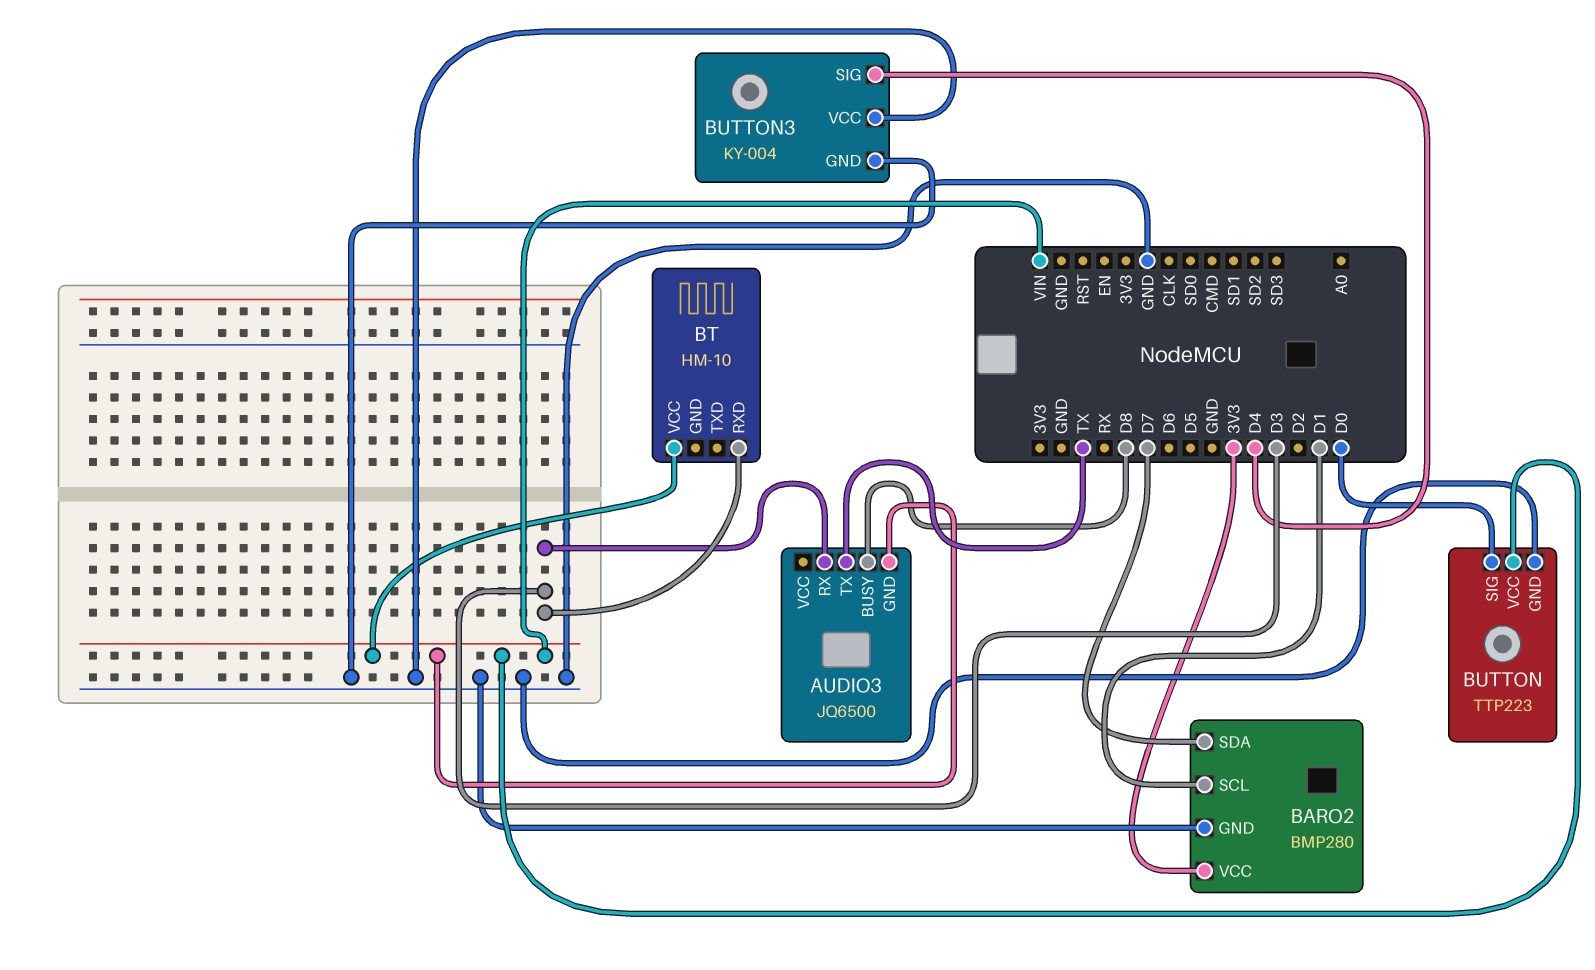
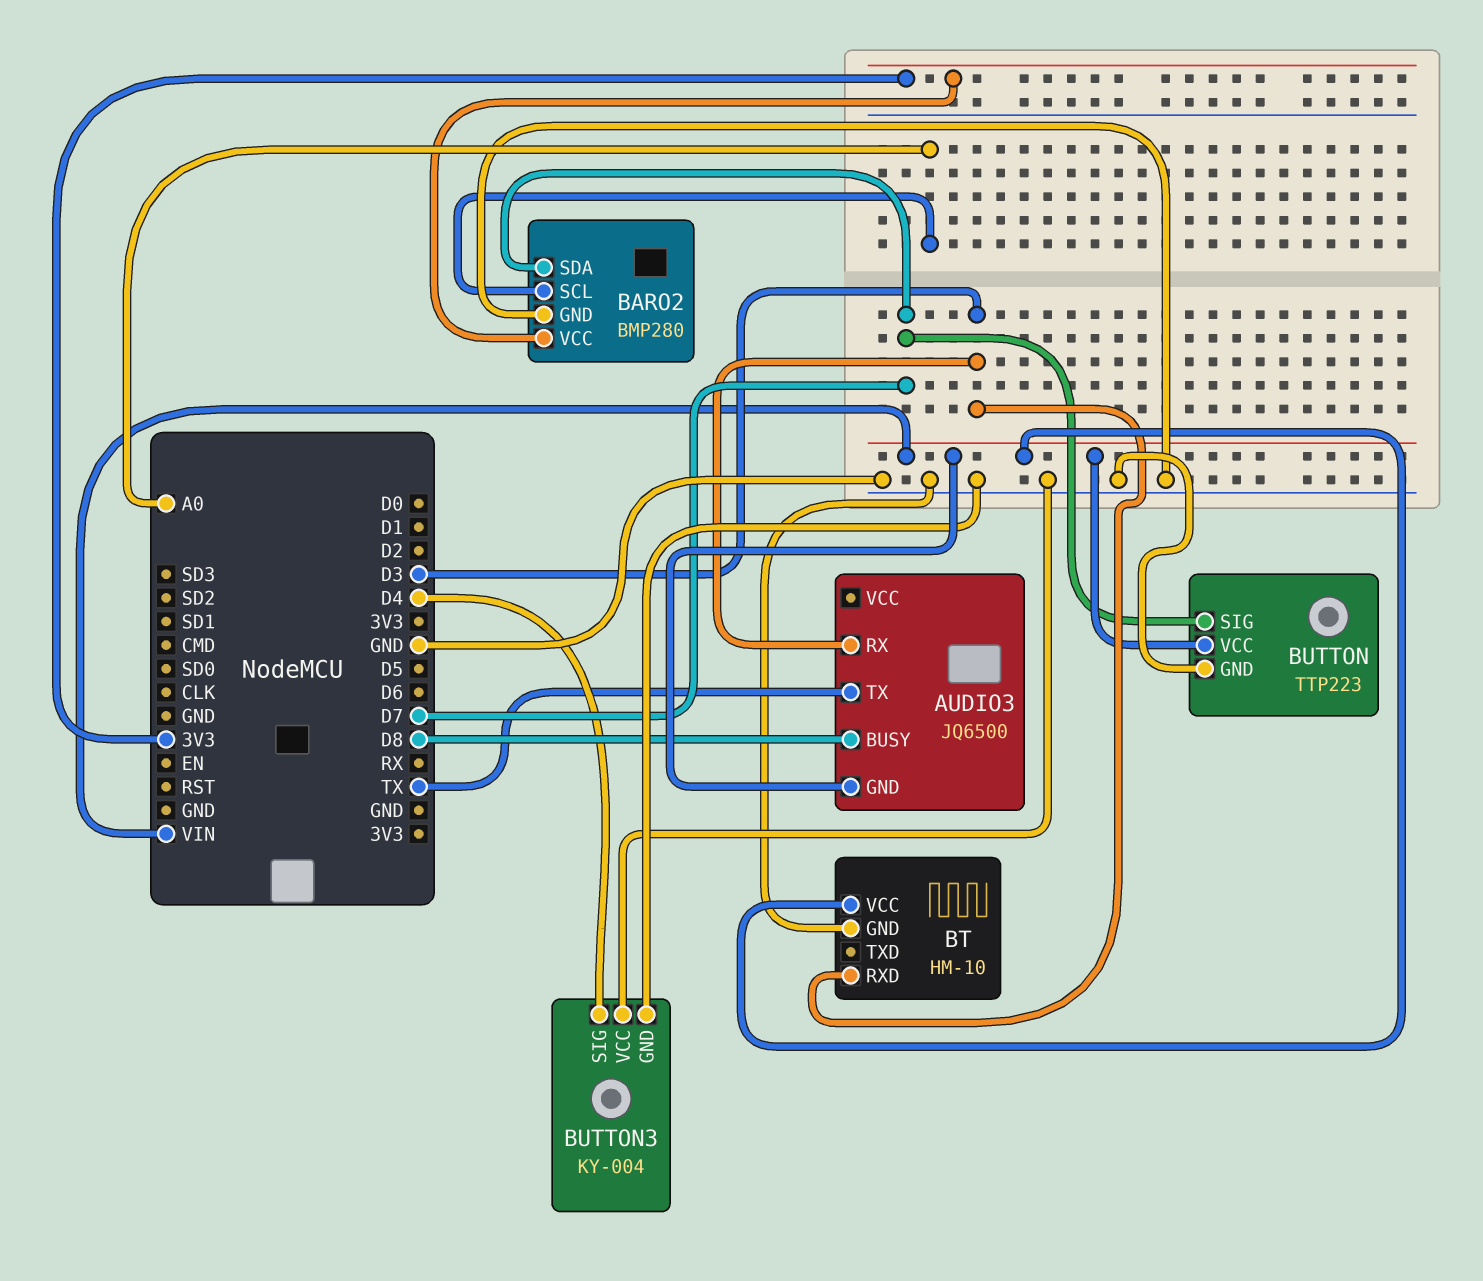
BARO2 pin SCL: D1 -> A0
BT pin GND: none -> GND
BUTTON pin SIG: D0 -> D7

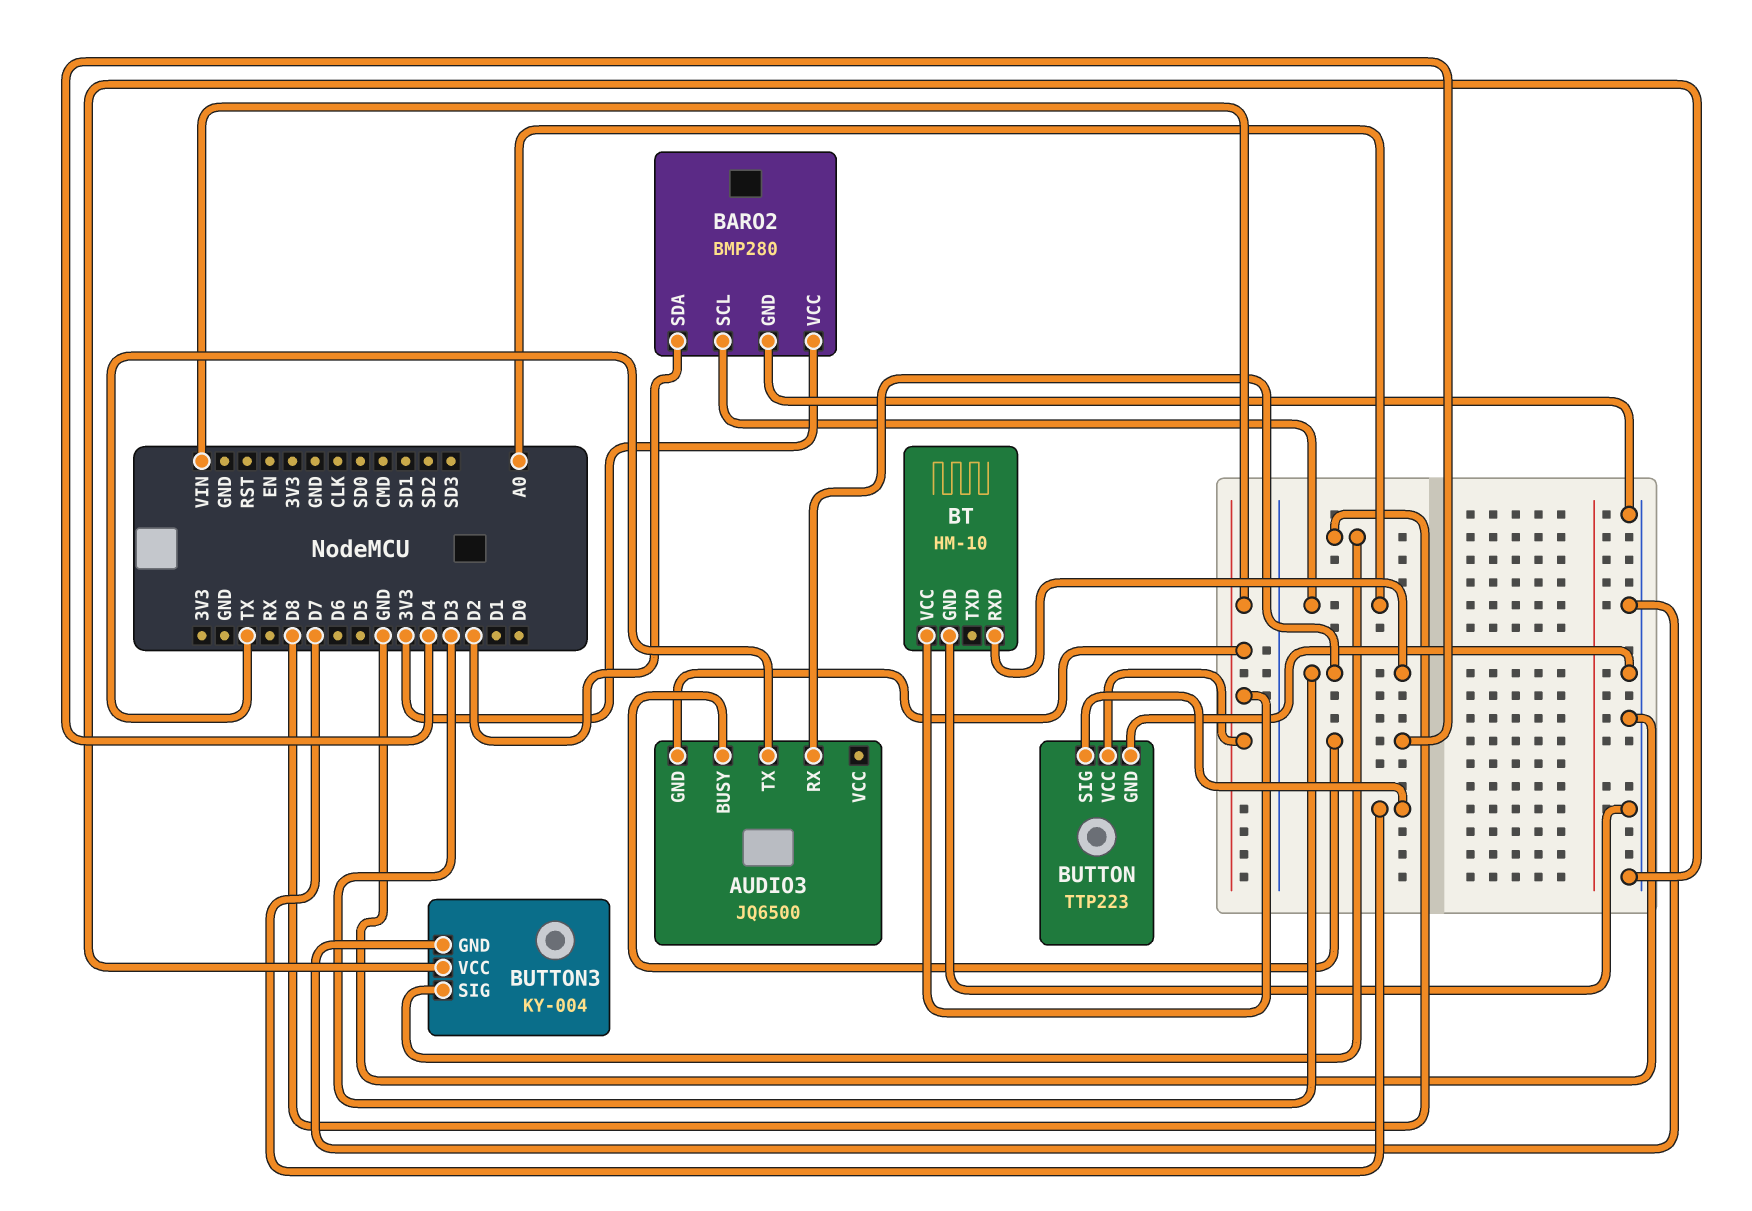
AUDIO3 pin BUSY: D8 -> D4
BARO2 pin SDA: D7 -> D2
BUTTON3 pin SIG: D4 -> D8

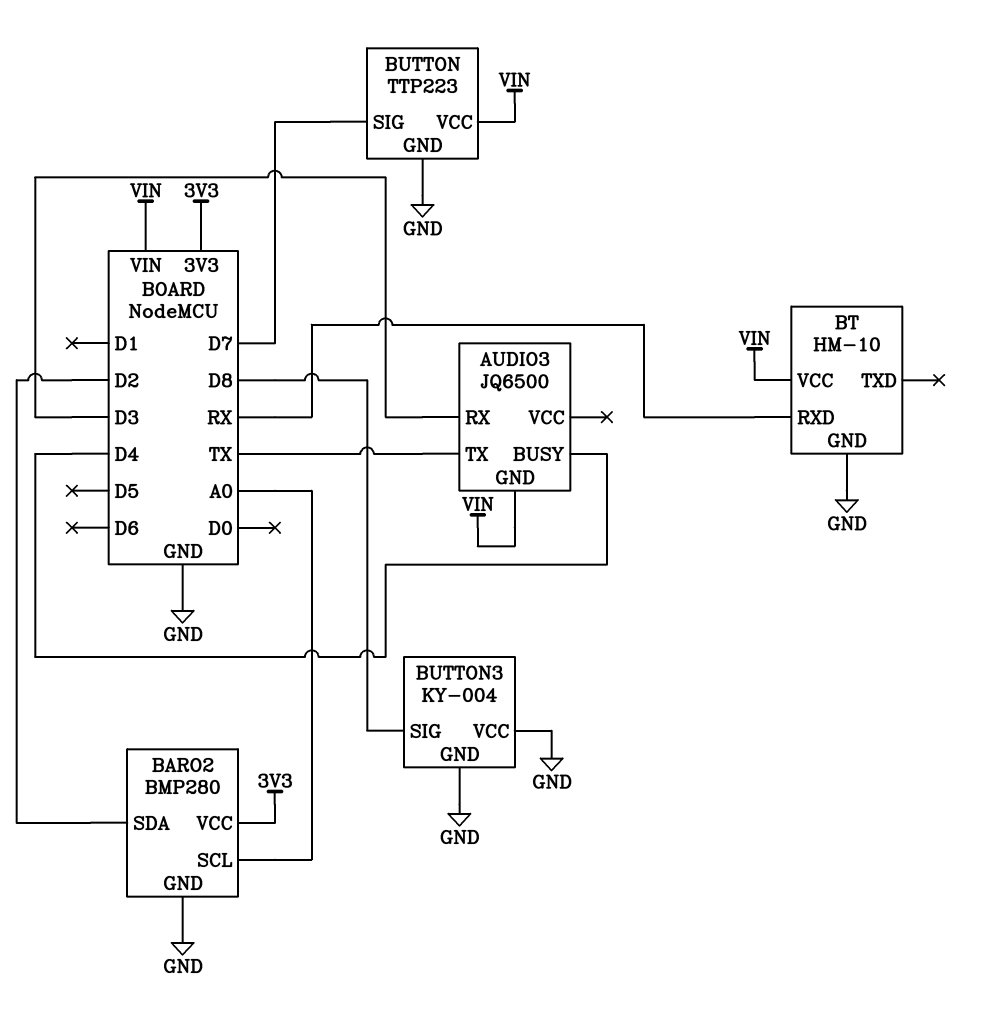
BT pin RXD: D3 -> RX

